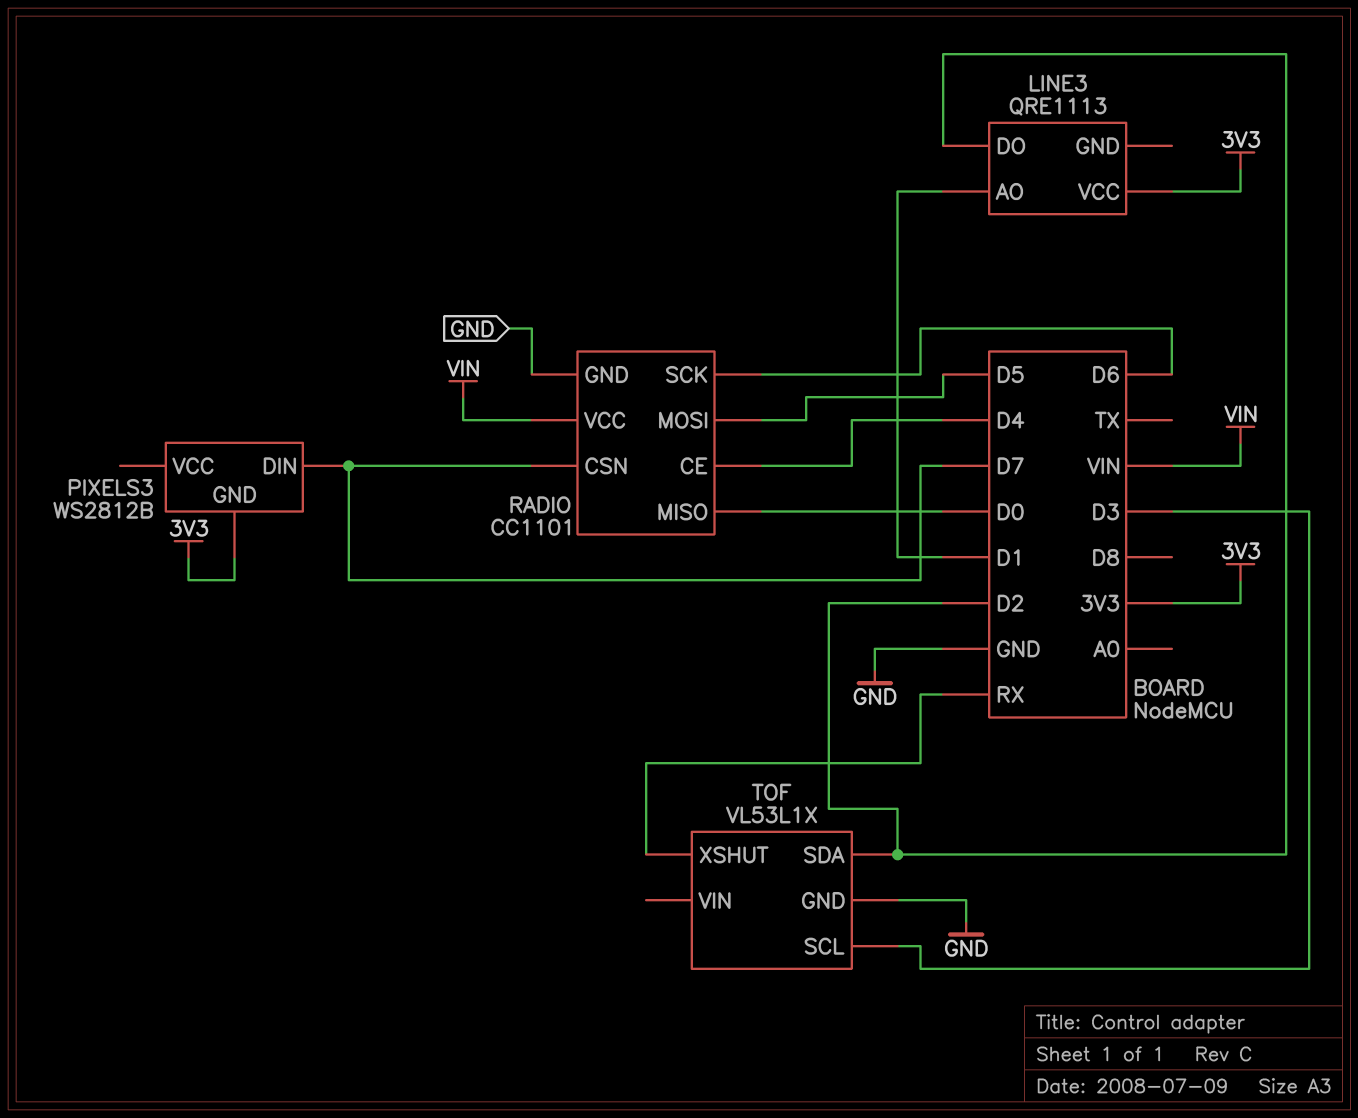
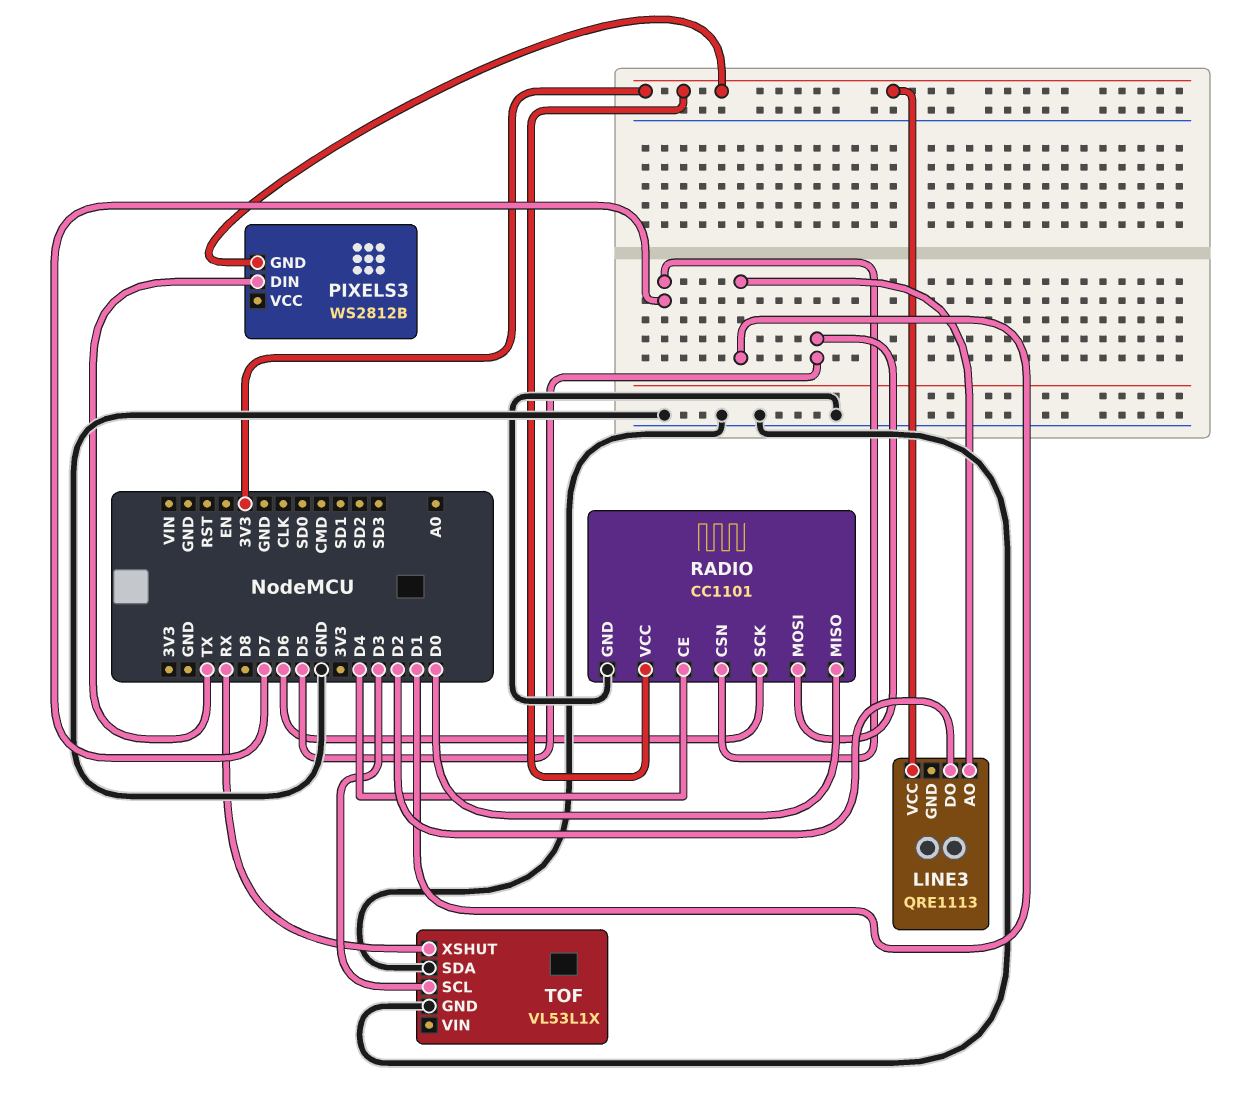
PIXELS3 pin DIN: D7 -> TX
RADIO pin VCC: VIN -> 3V3
TOF pin SDA: D2 -> GND

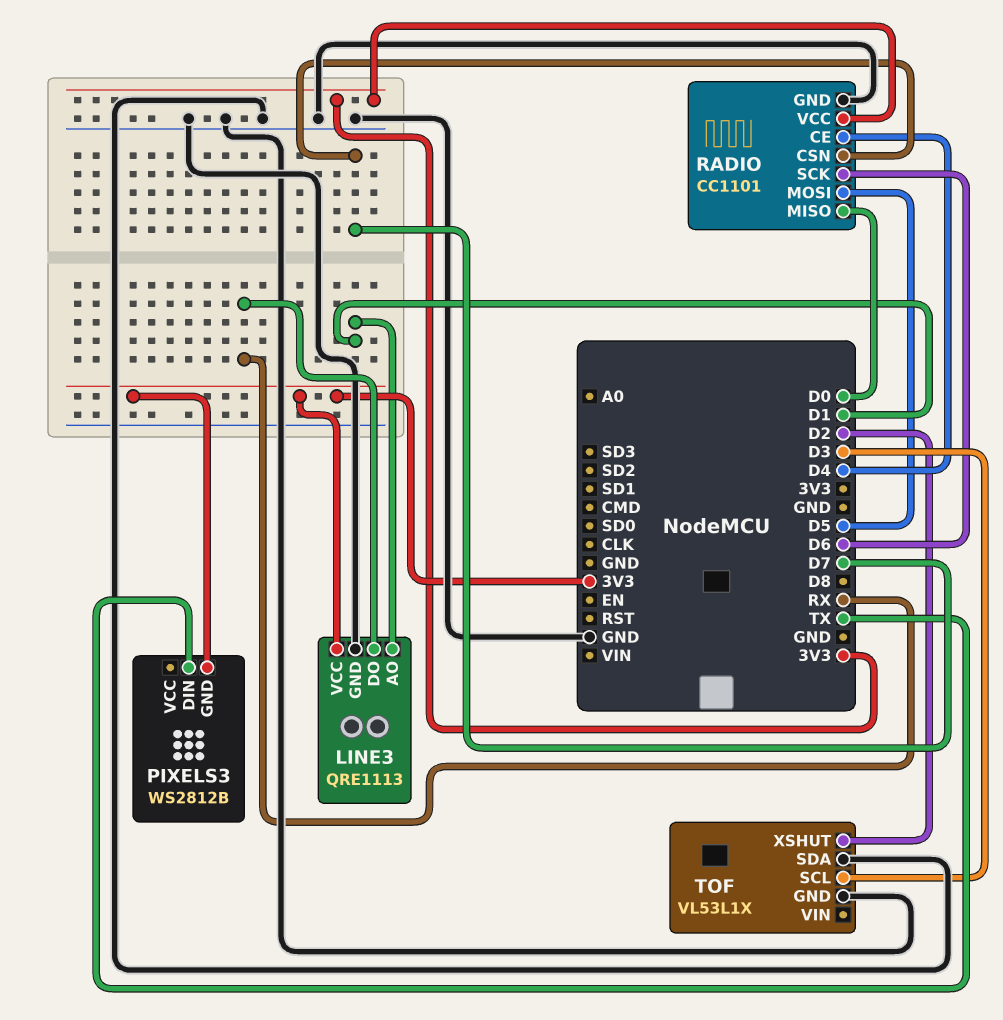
LINE3 pin DO: D2 -> RX
LINE3 pin GND: none -> GND
TOF pin XSHUT: RX -> D2

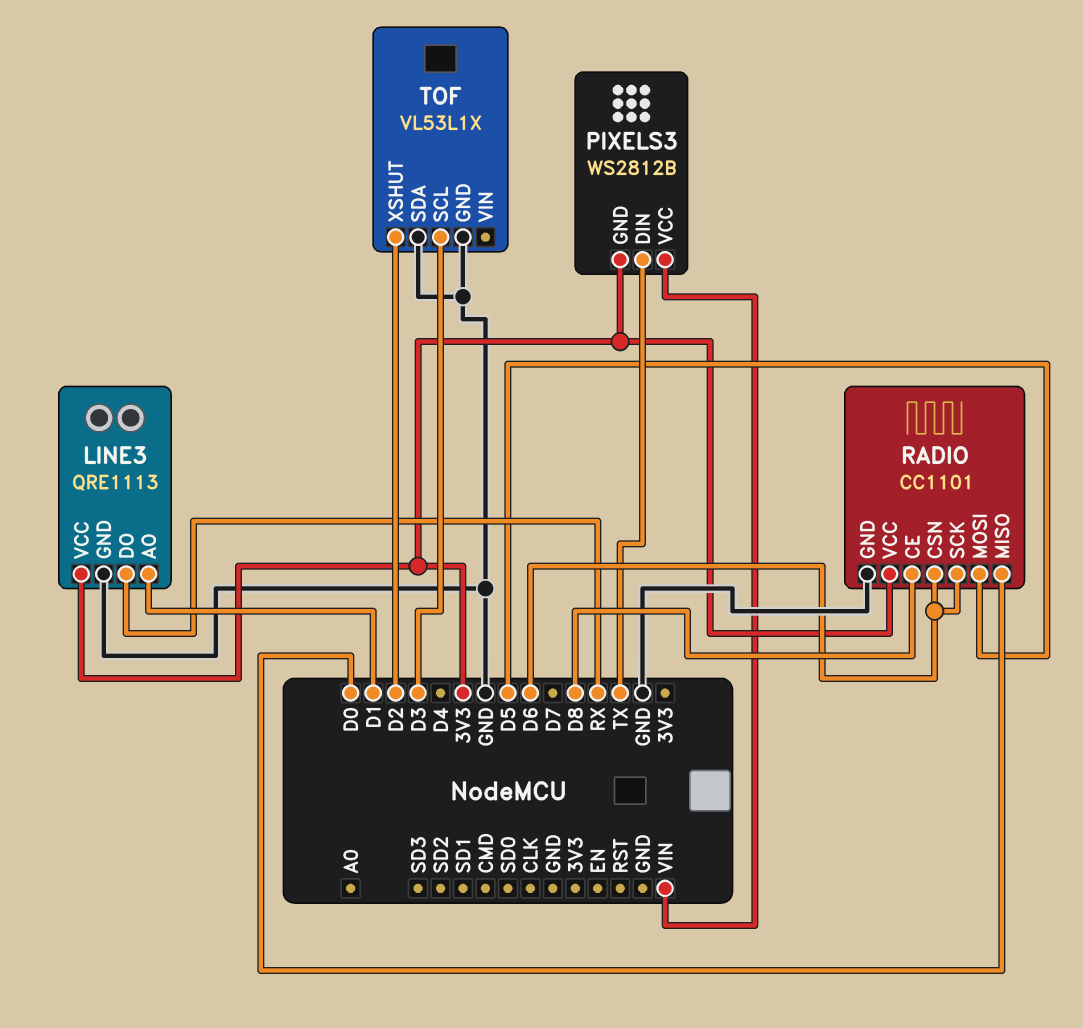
PIXELS3 pin VCC: none -> VIN
RADIO pin CE: D4 -> D8
RADIO pin CSN: D7 -> D6

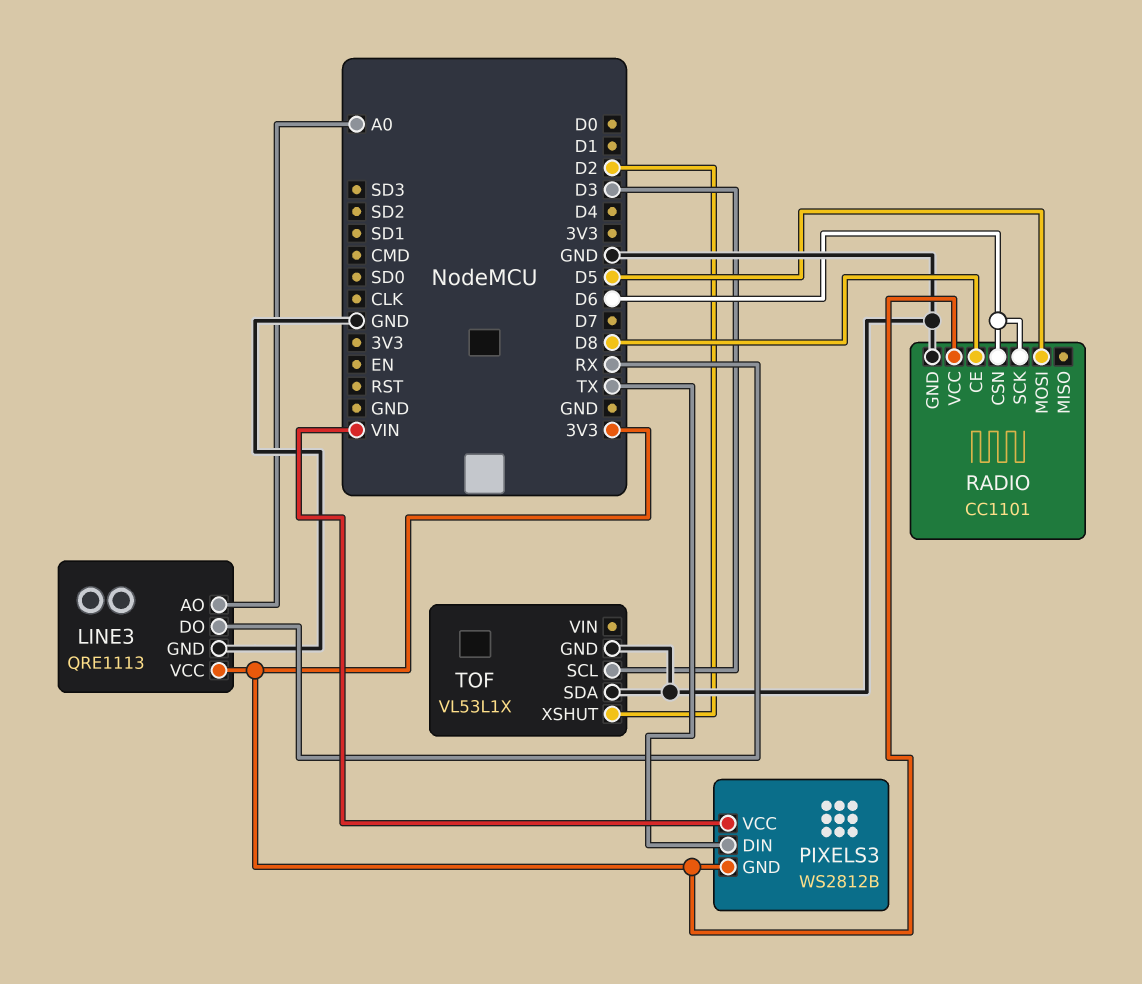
LINE3 pin AO: D1 -> A0
RADIO pin MISO: D0 -> none

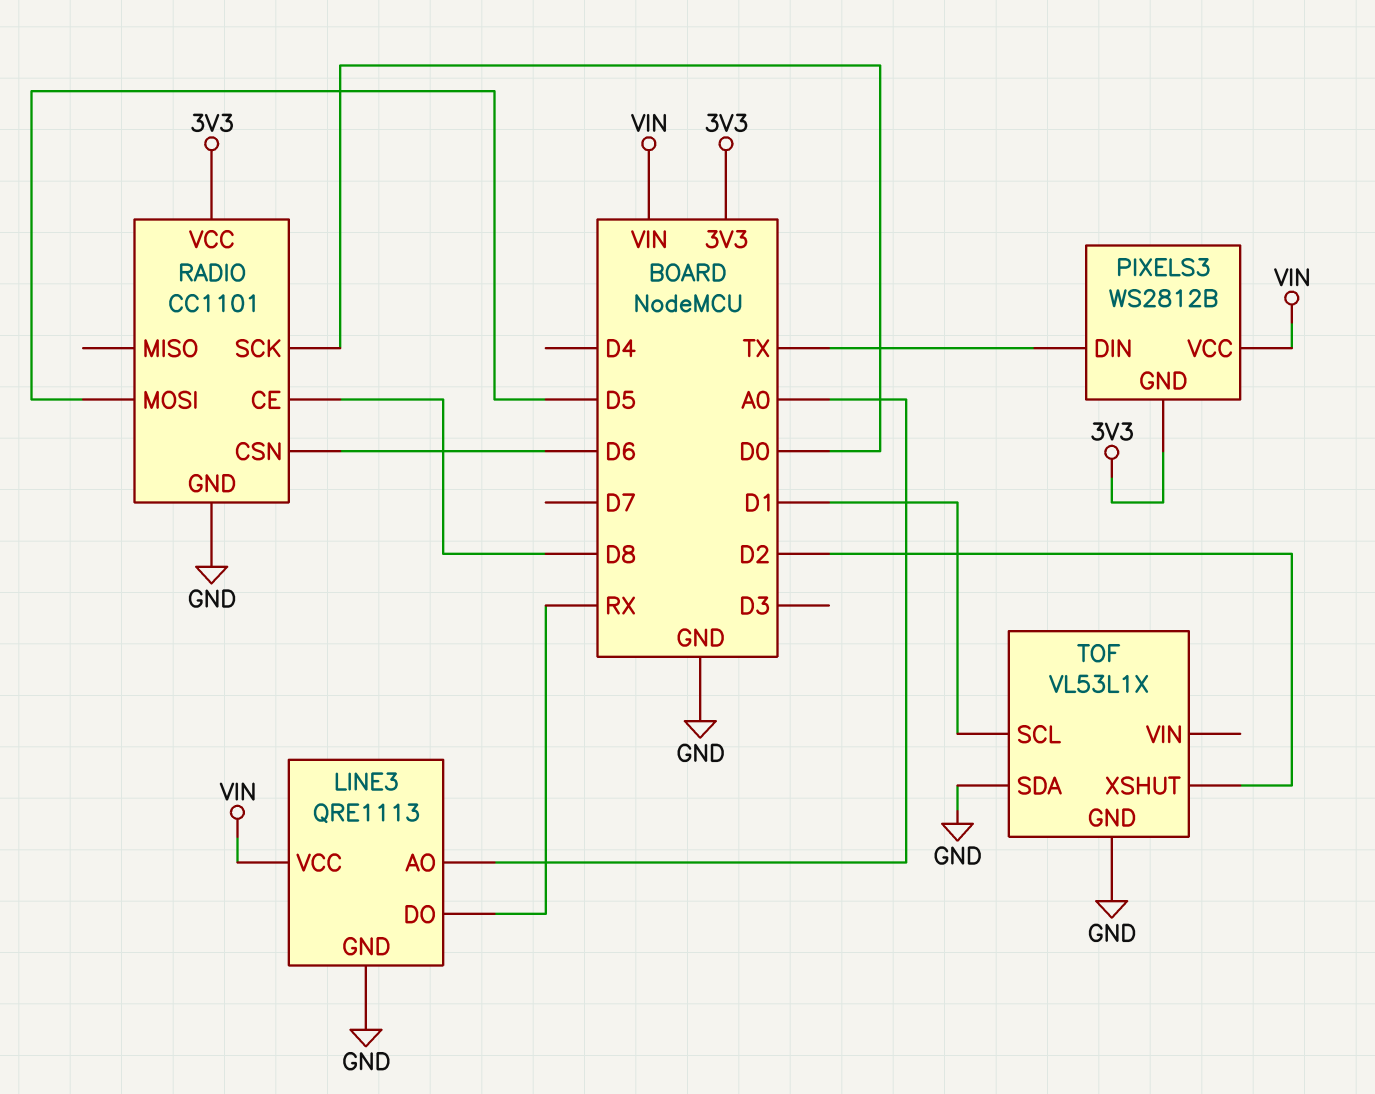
LINE3 pin VCC: 3V3 -> VIN
RADIO pin SCK: D6 -> D0
TOF pin SCL: D3 -> D1

